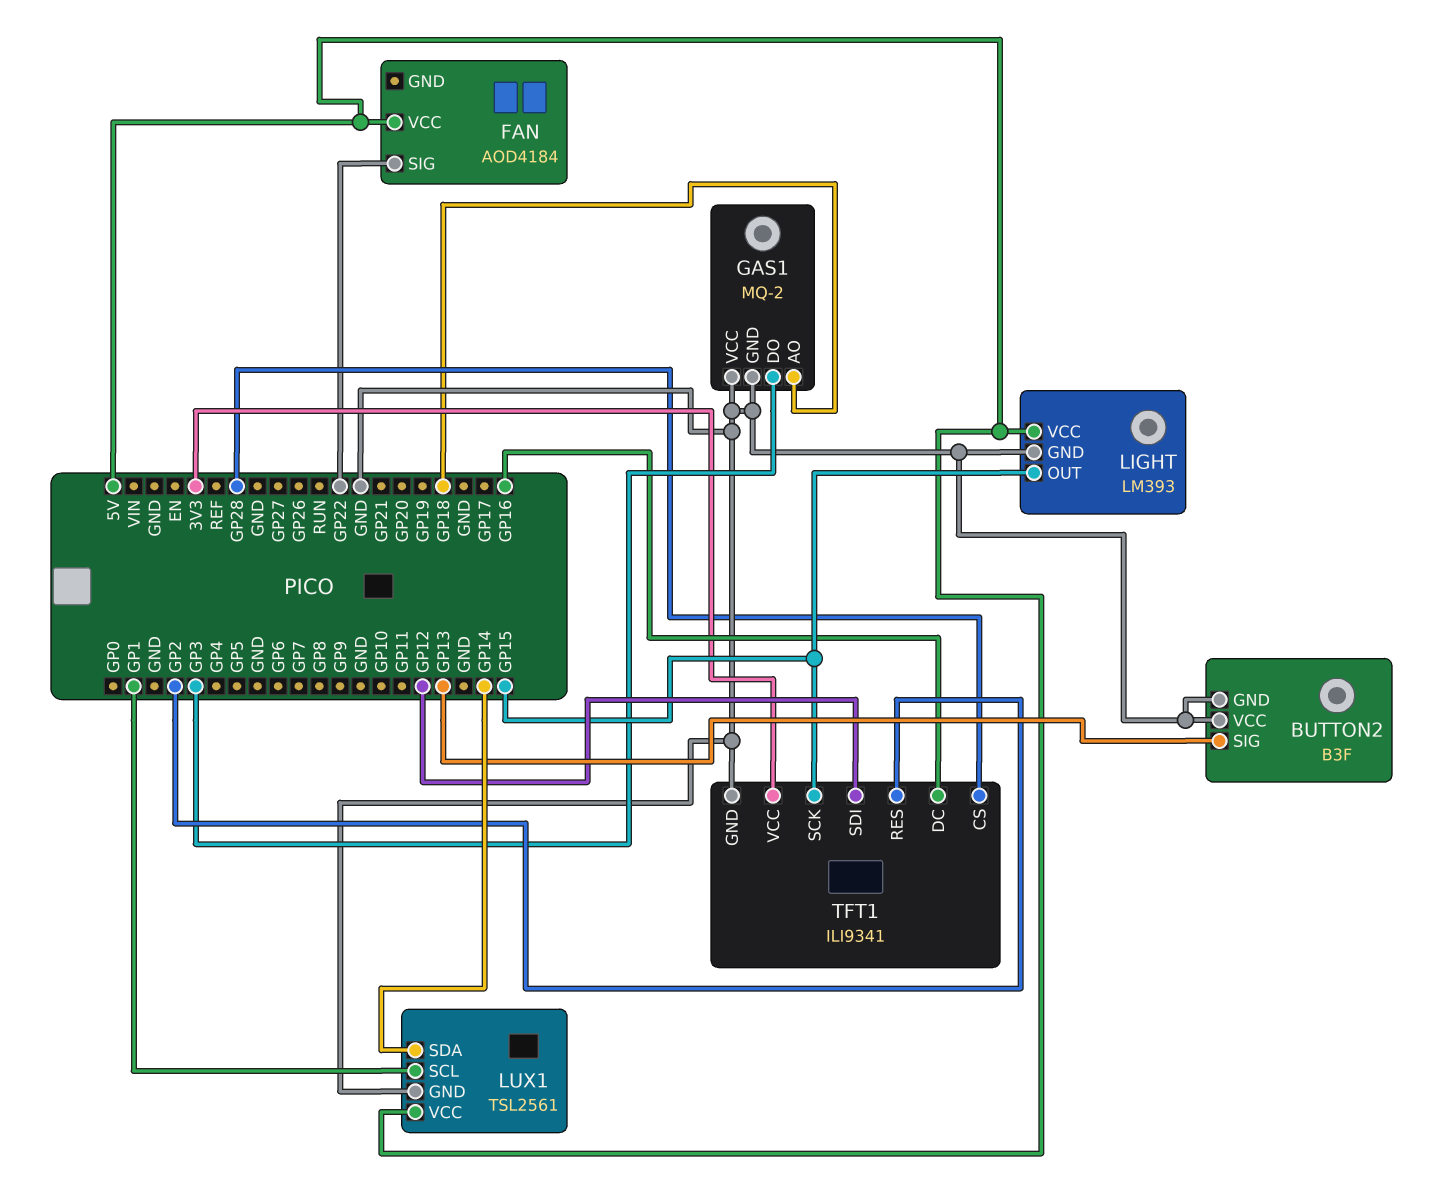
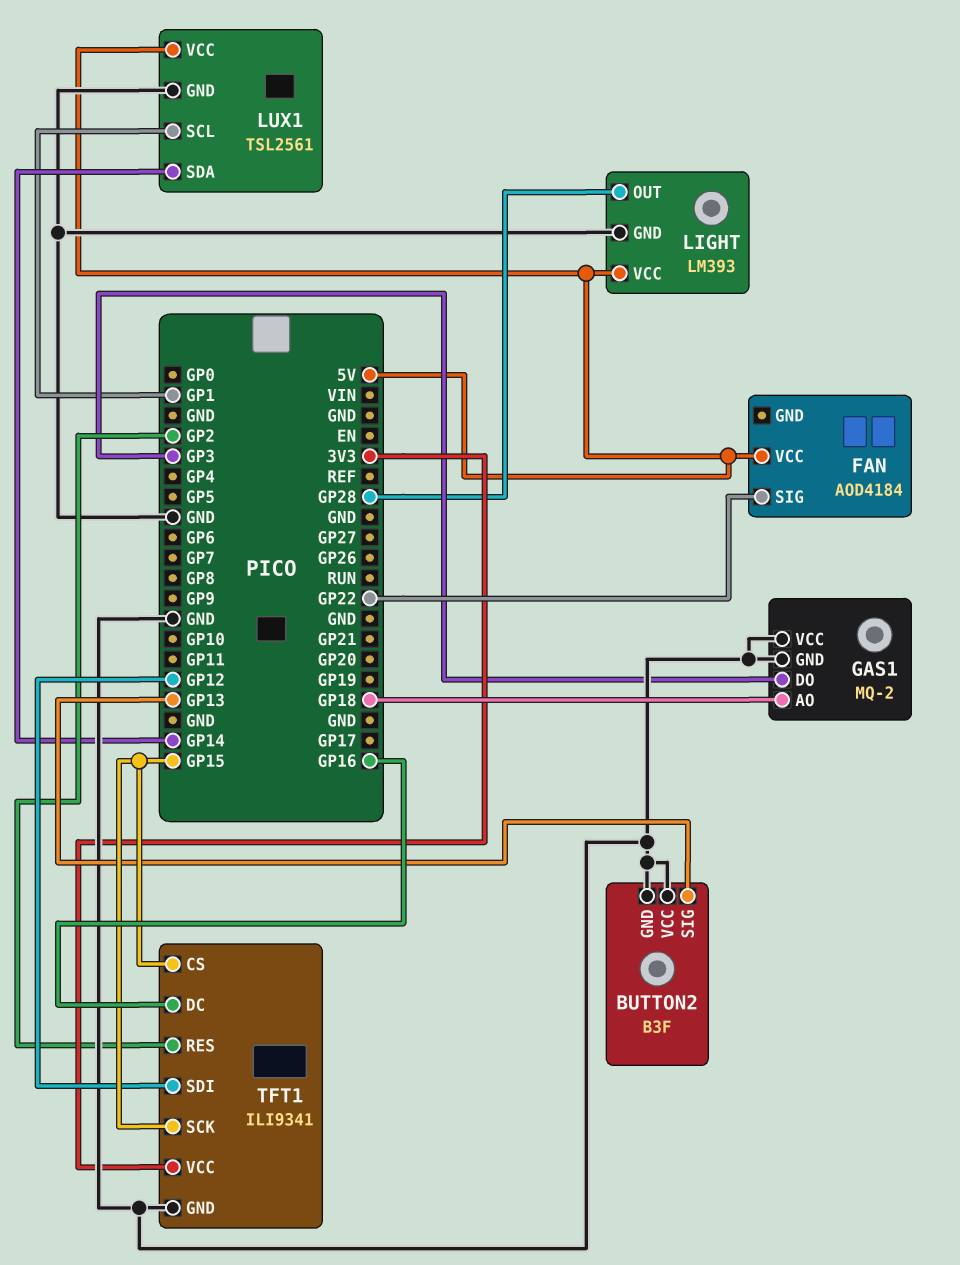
LIGHT pin OUT: GP15 -> GP28
TFT1 pin CS: GP28 -> GP15

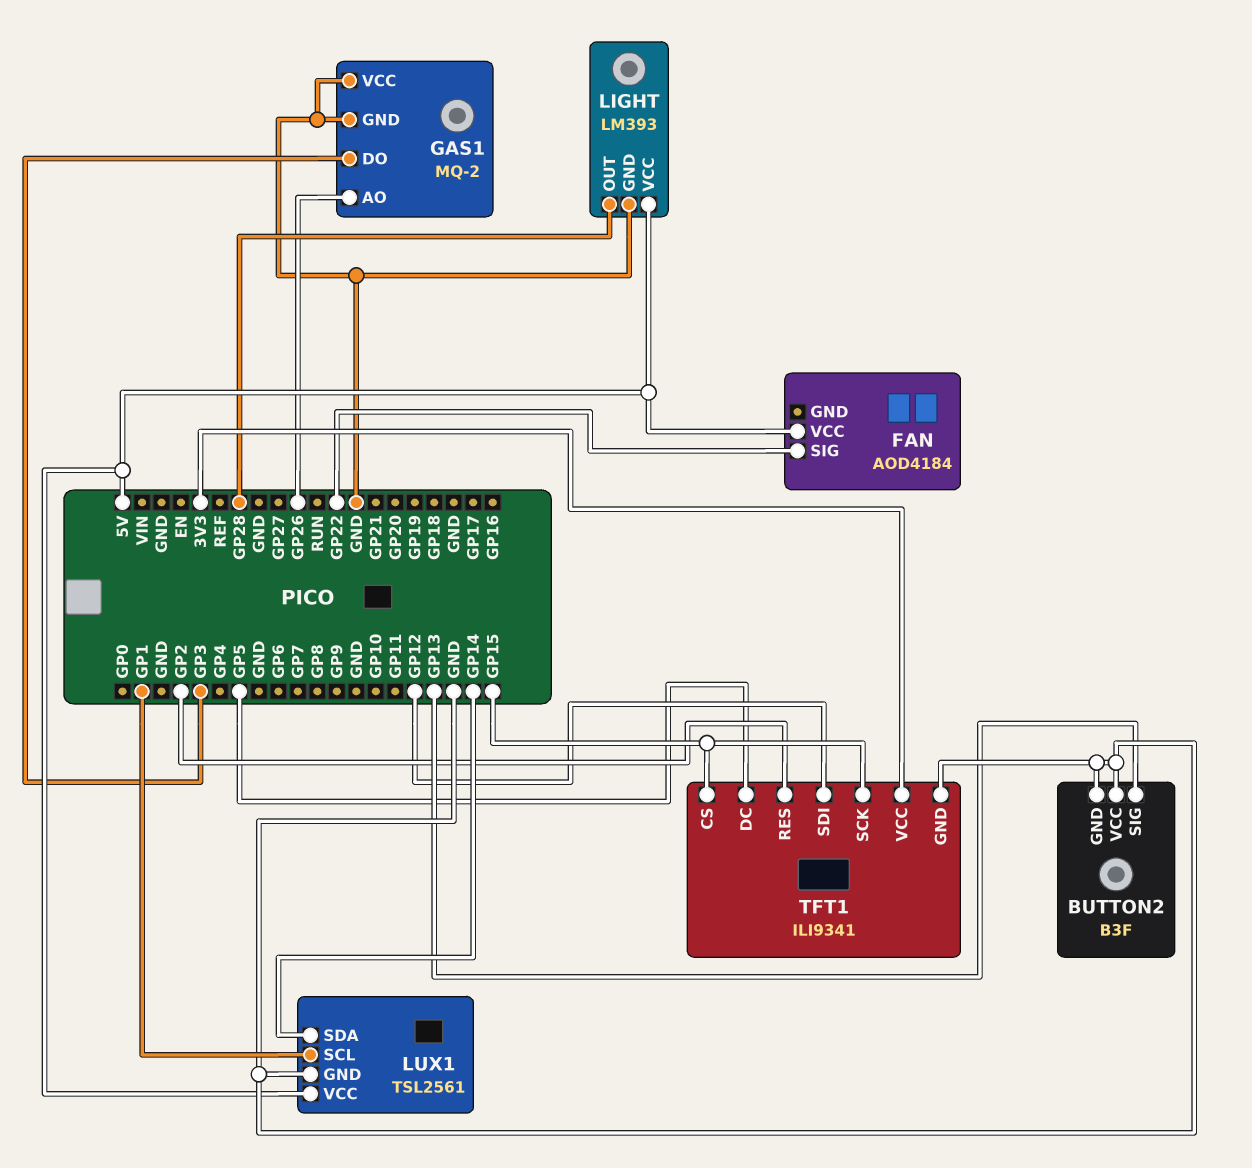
GAS1 pin AO: GP18 -> GP26
TFT1 pin DC: GP16 -> GP5

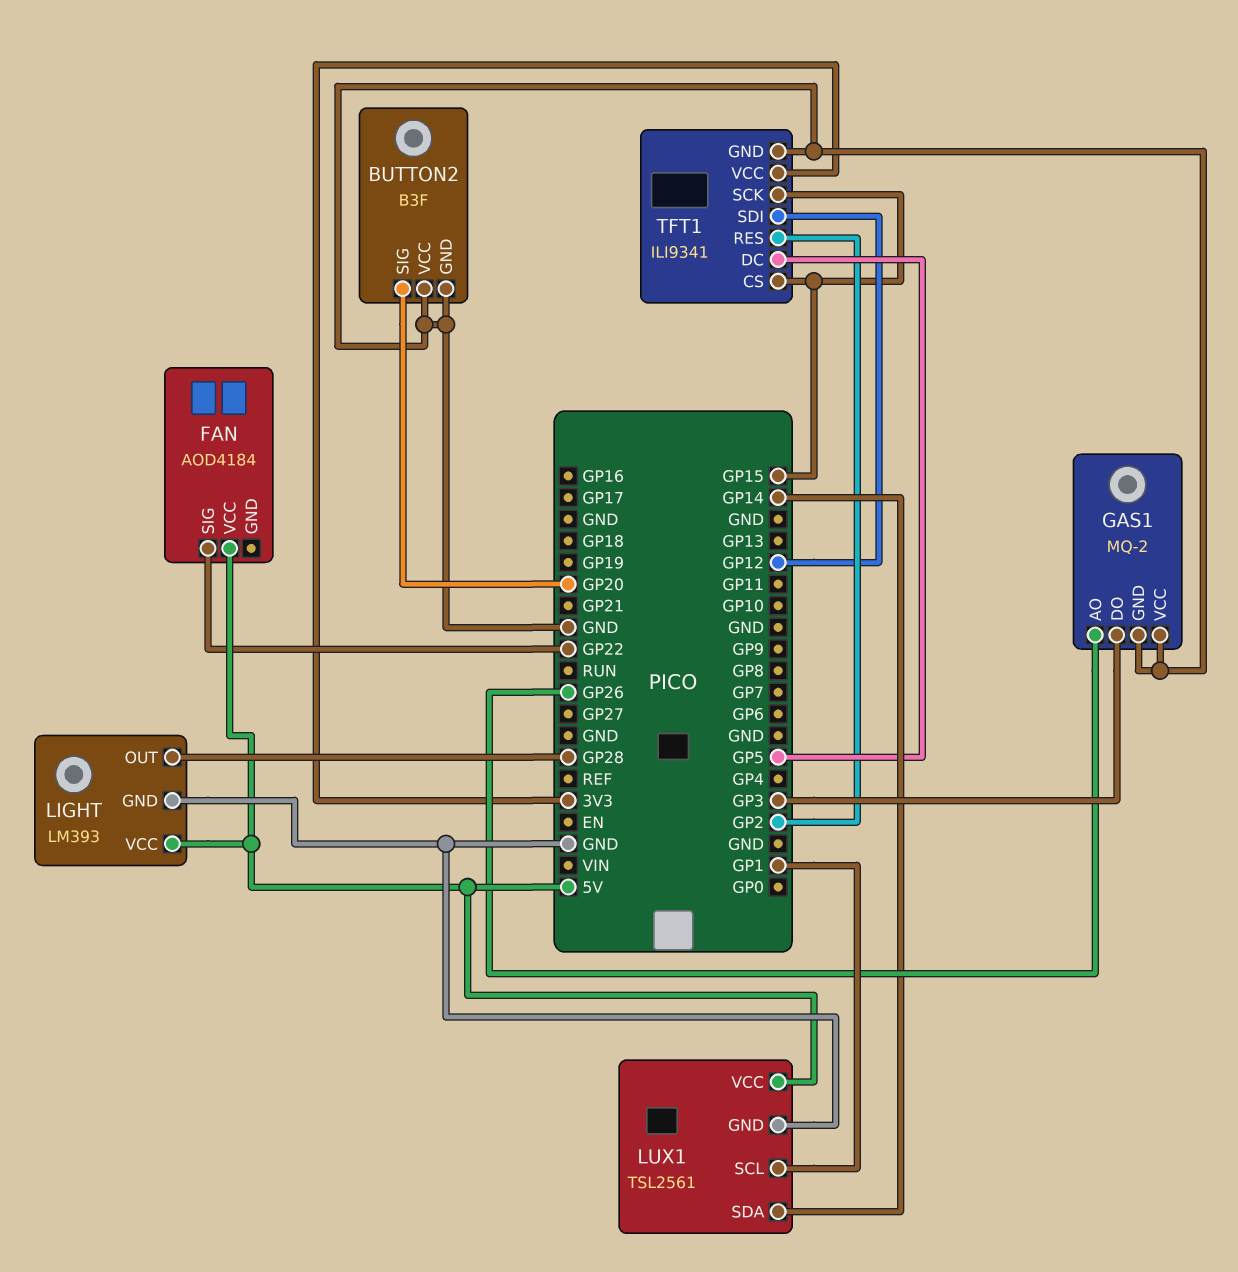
BUTTON2 pin SIG: GP13 -> GP20

